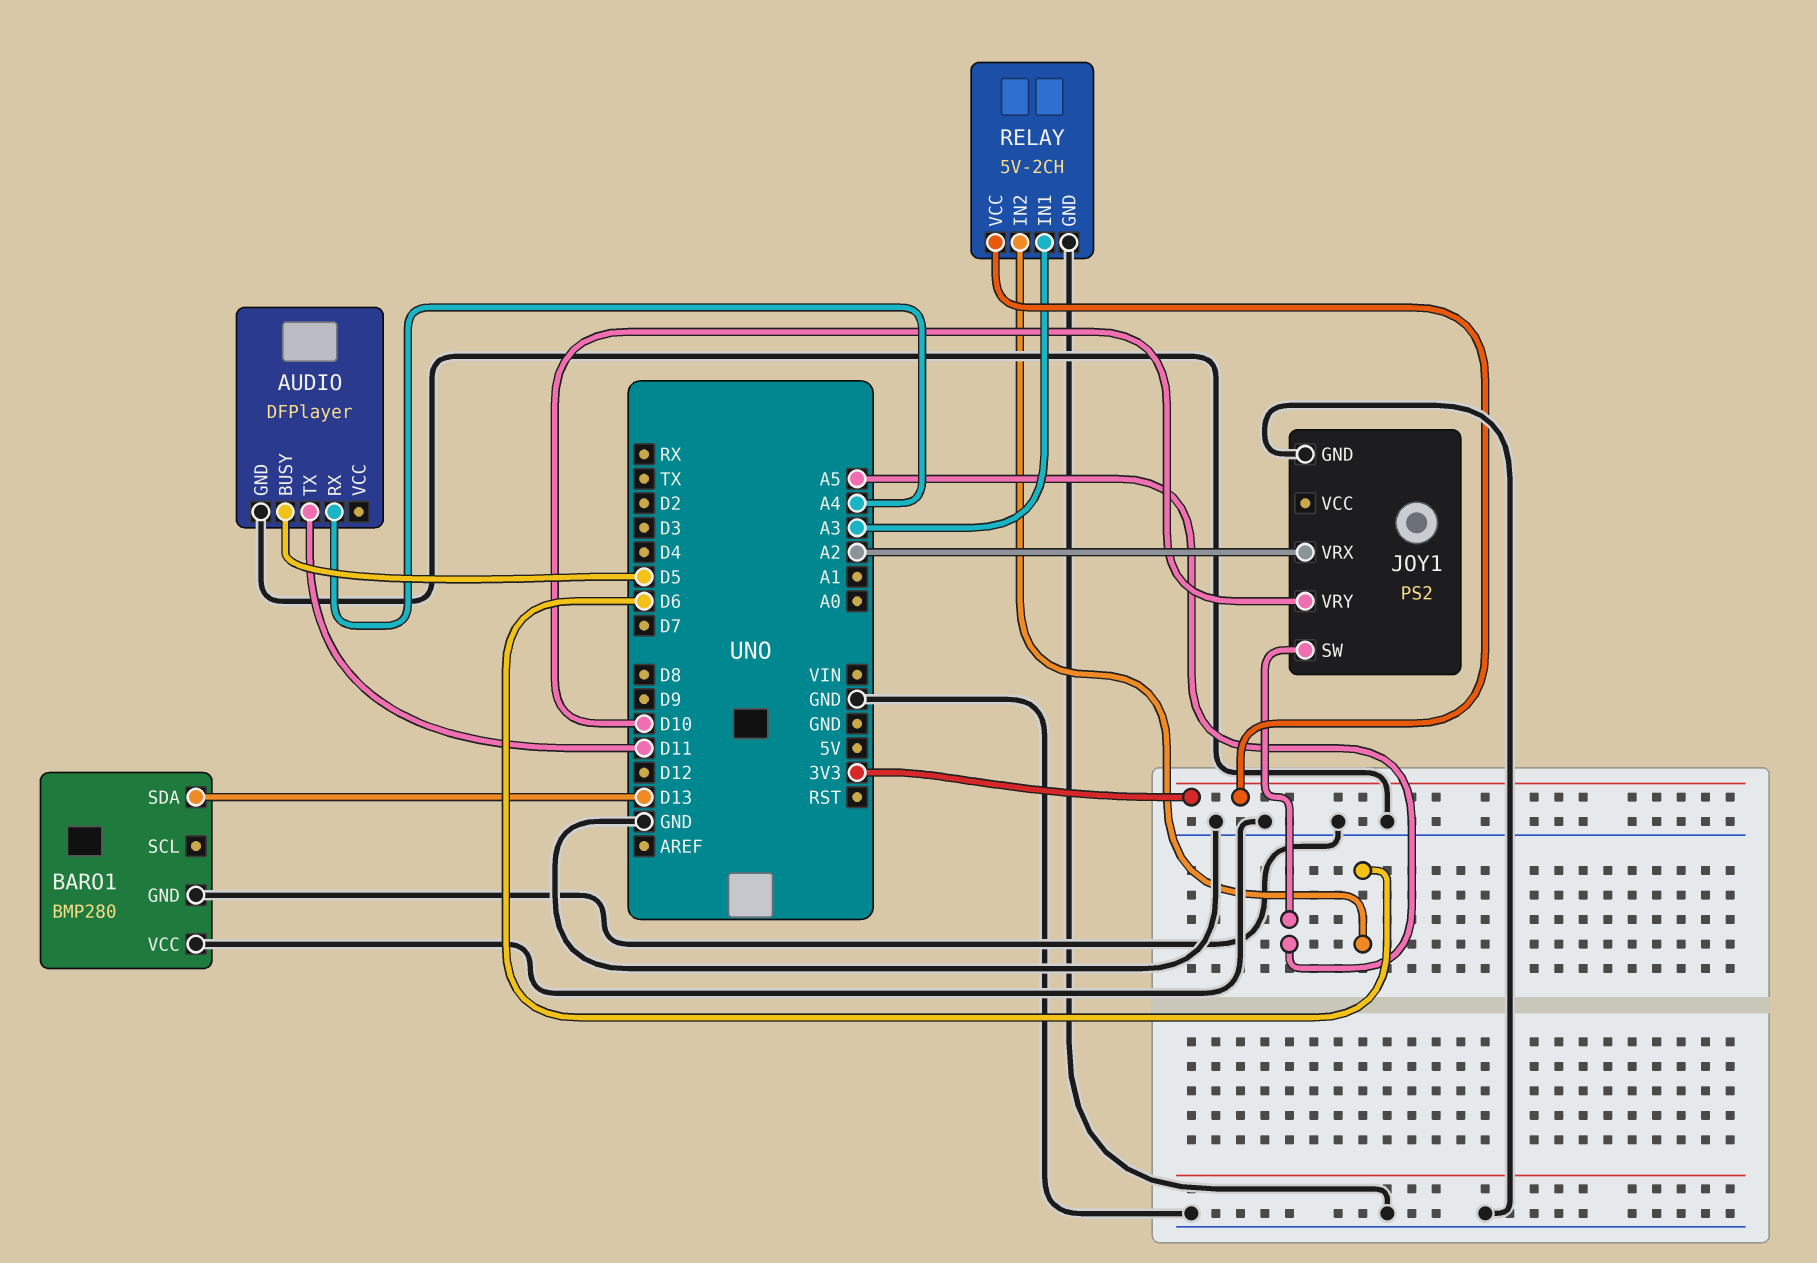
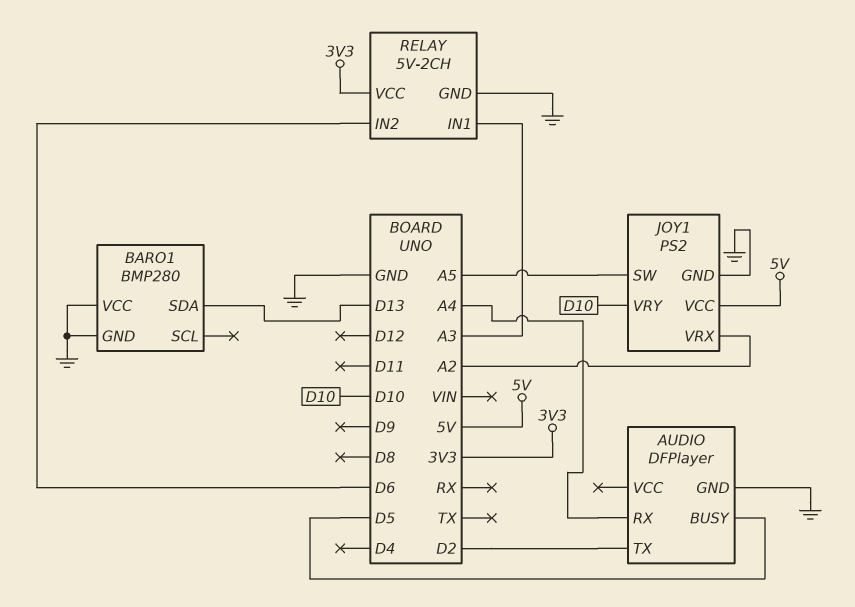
AUDIO pin TX: D11 -> D2
JOY1 pin VCC: none -> 5V

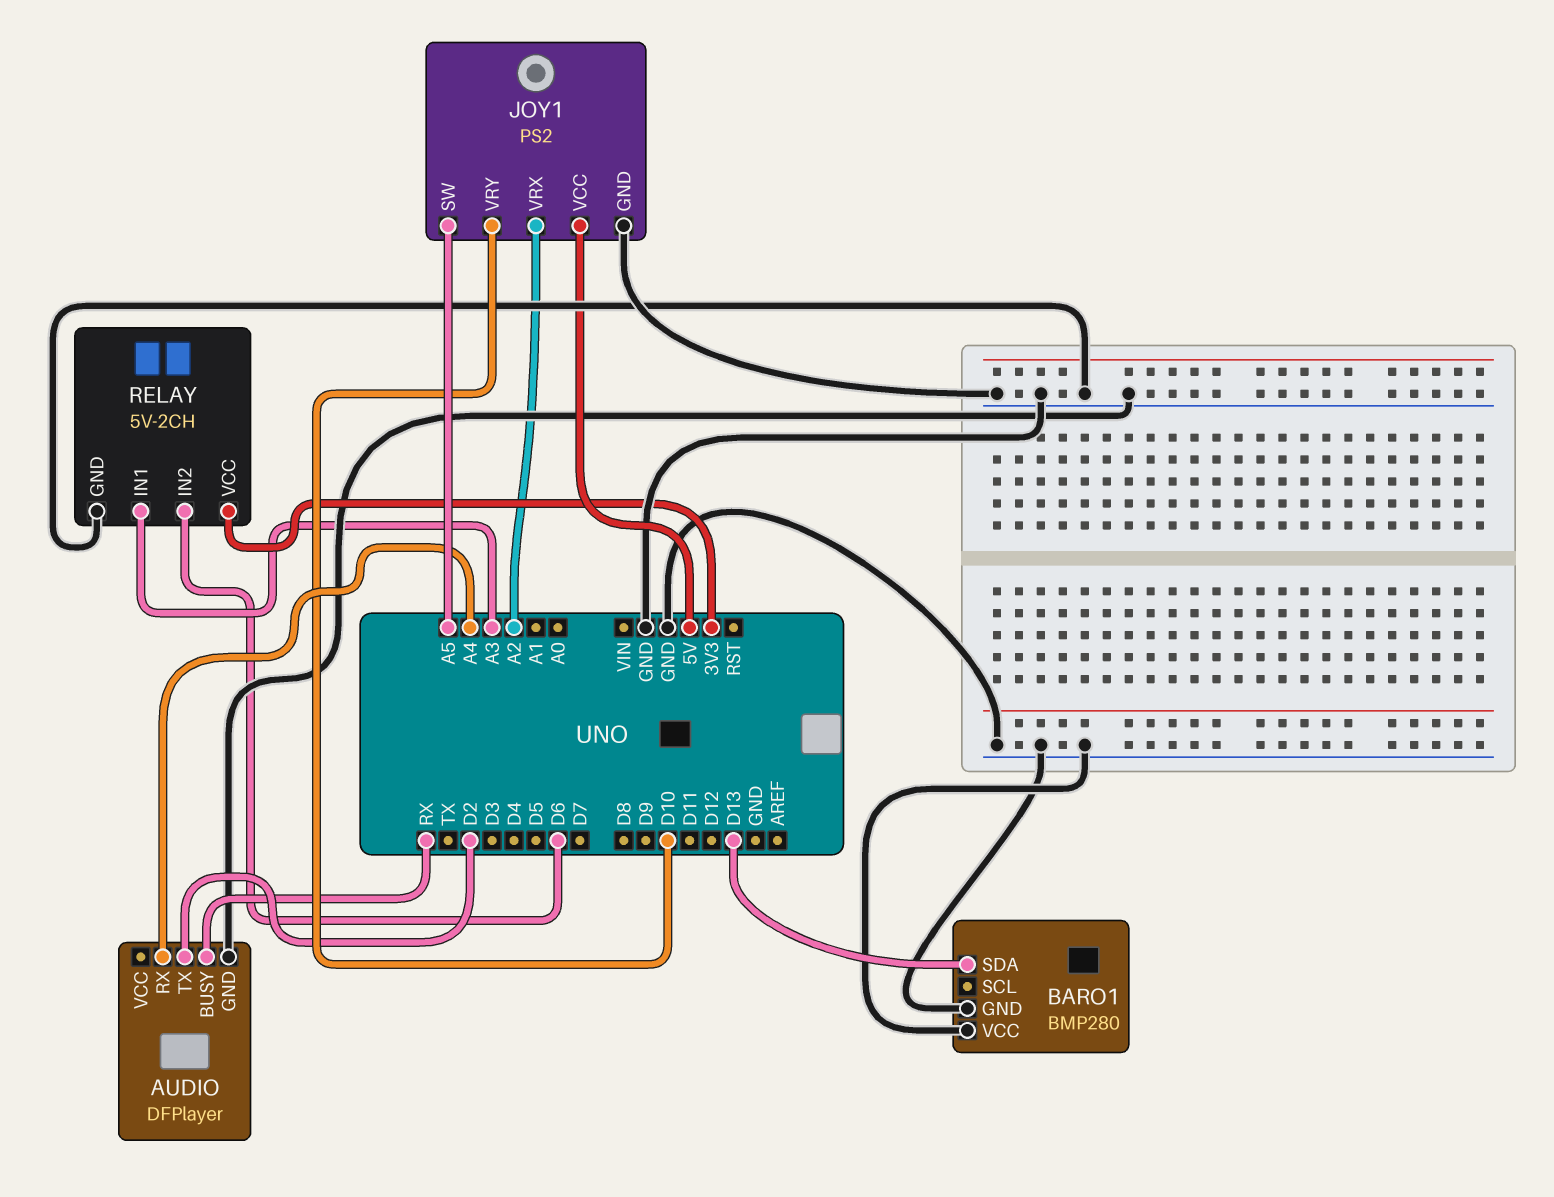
AUDIO pin BUSY: D5 -> RX

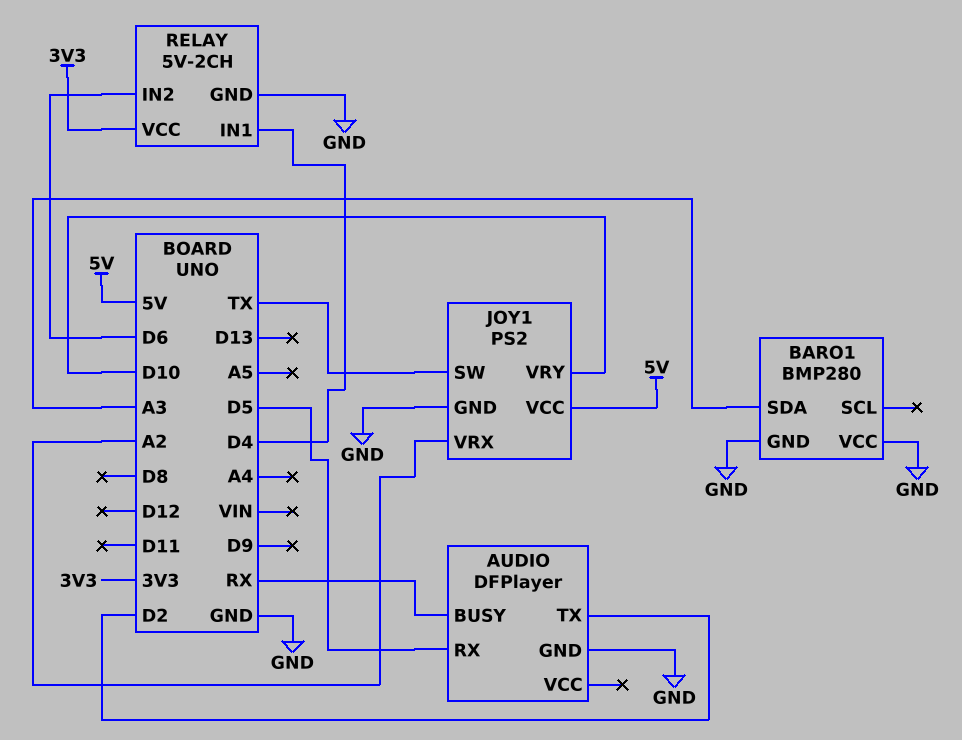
AUDIO pin RX: A4 -> D5
BARO1 pin SDA: D13 -> A3
JOY1 pin SW: A5 -> TX
RELAY pin IN1: A3 -> D4

